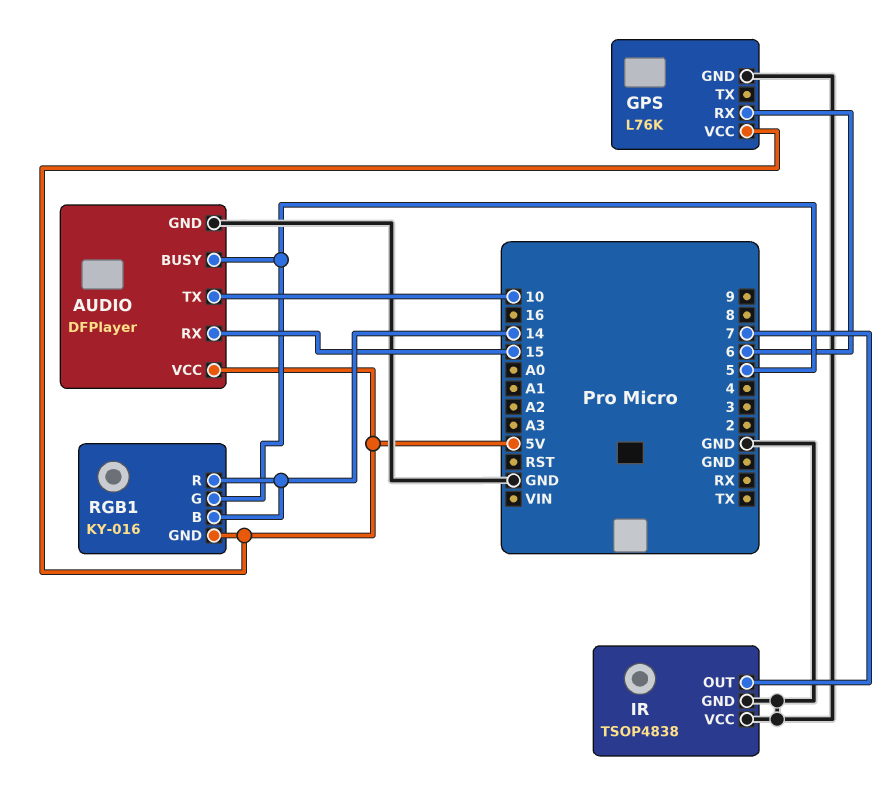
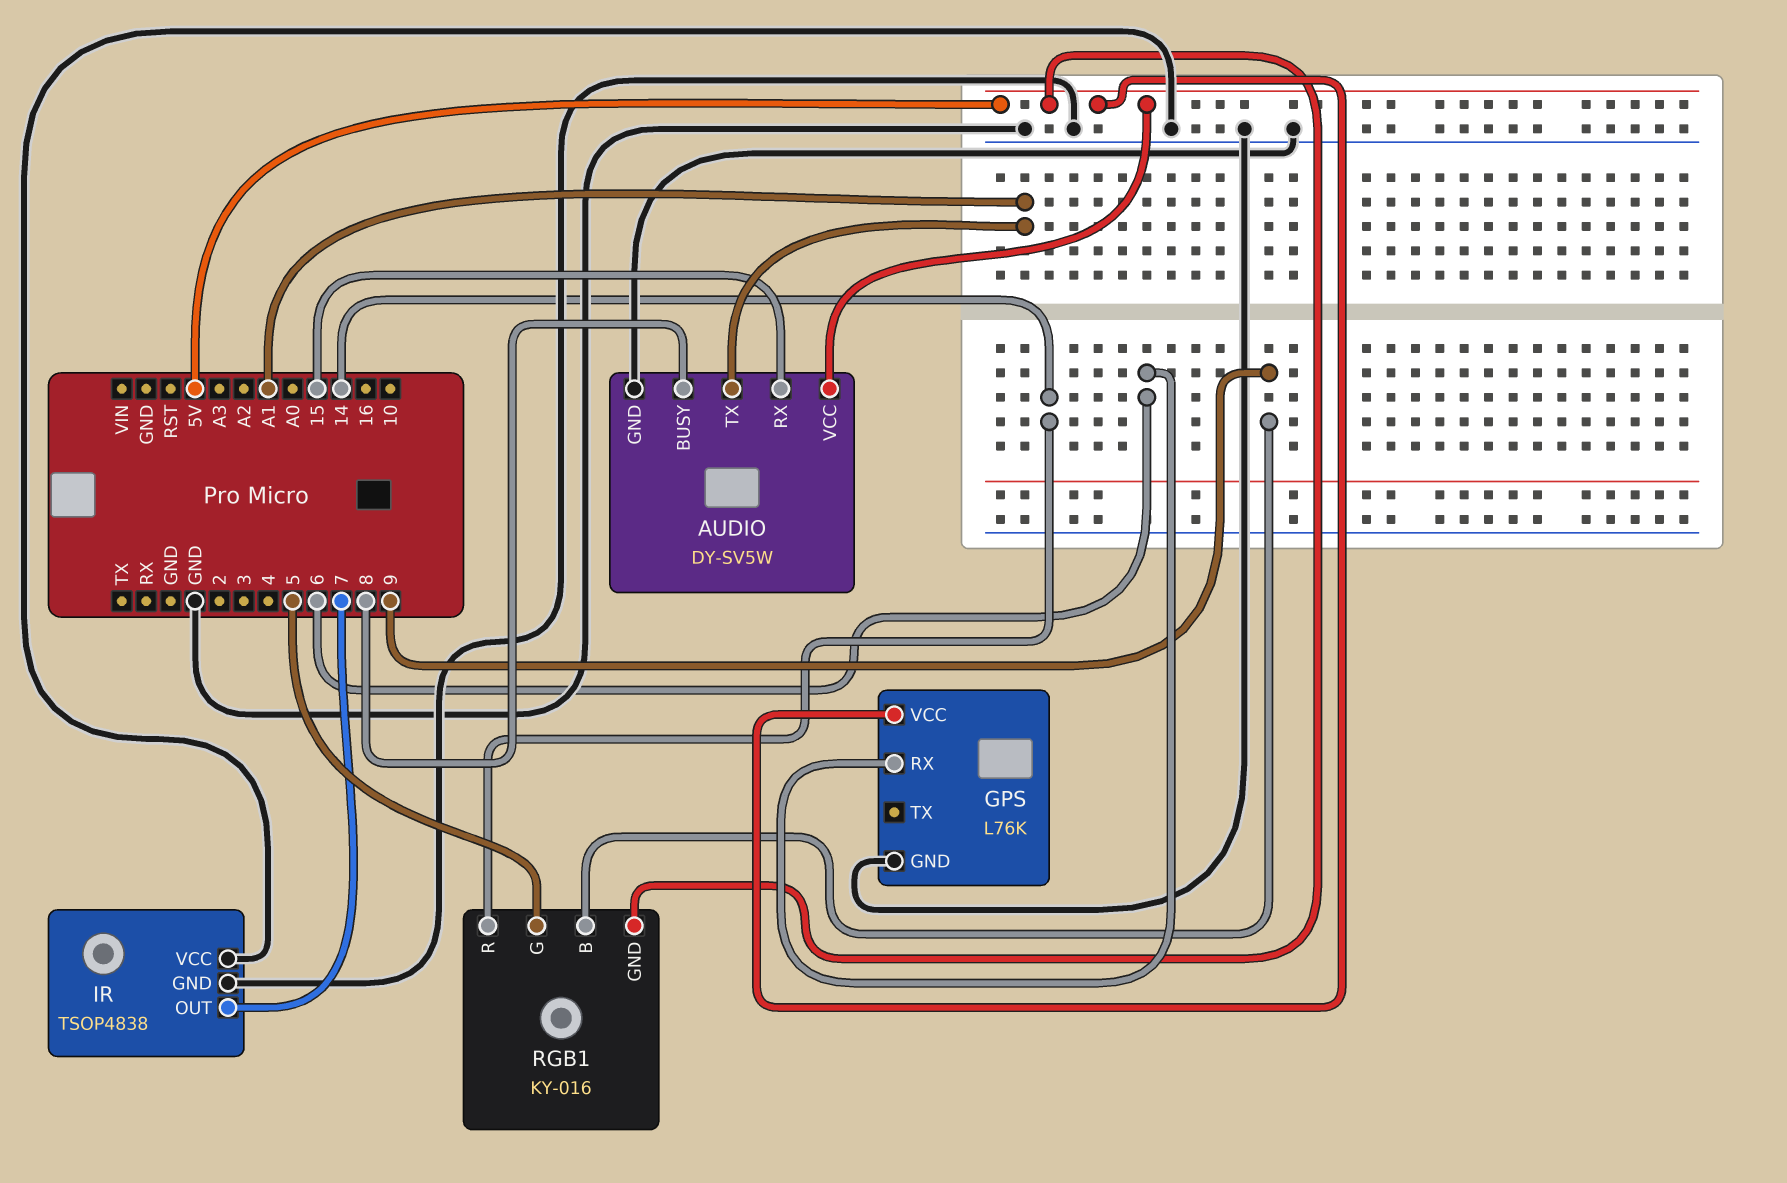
AUDIO: DFPlayer -> DY-SV5W
AUDIO pin BUSY: 5 -> 8
AUDIO pin TX: 10 -> A1
RGB1 pin B: 14 -> 9

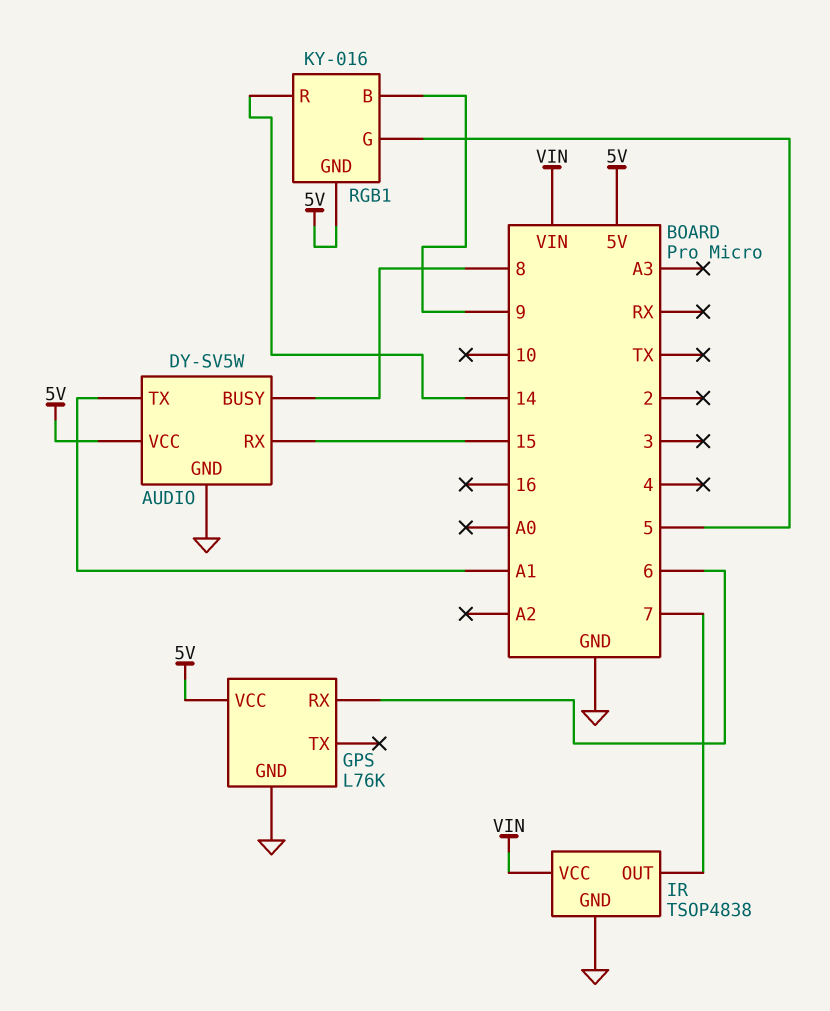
IR pin VCC: GND -> VIN

